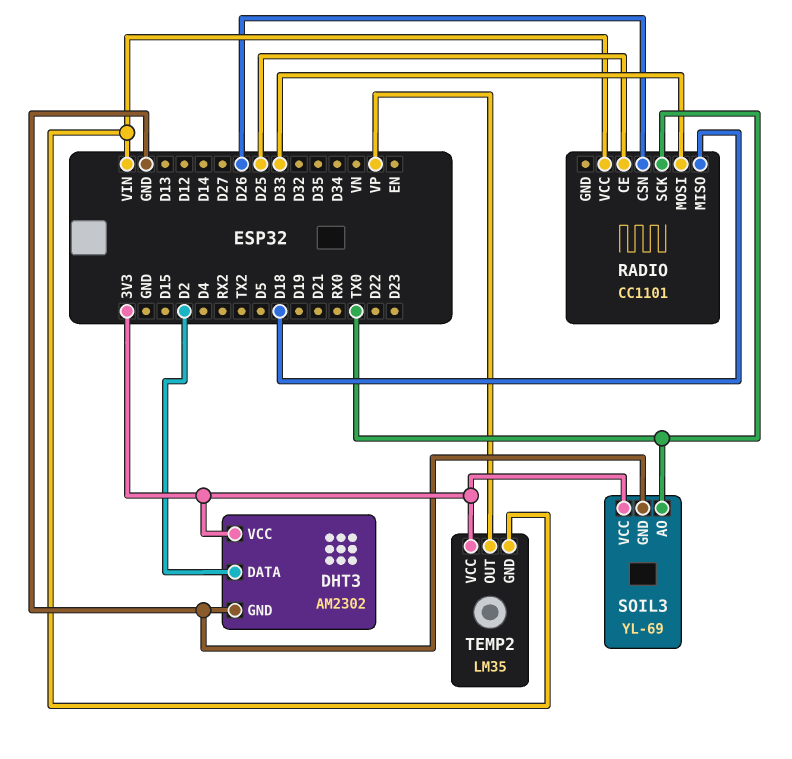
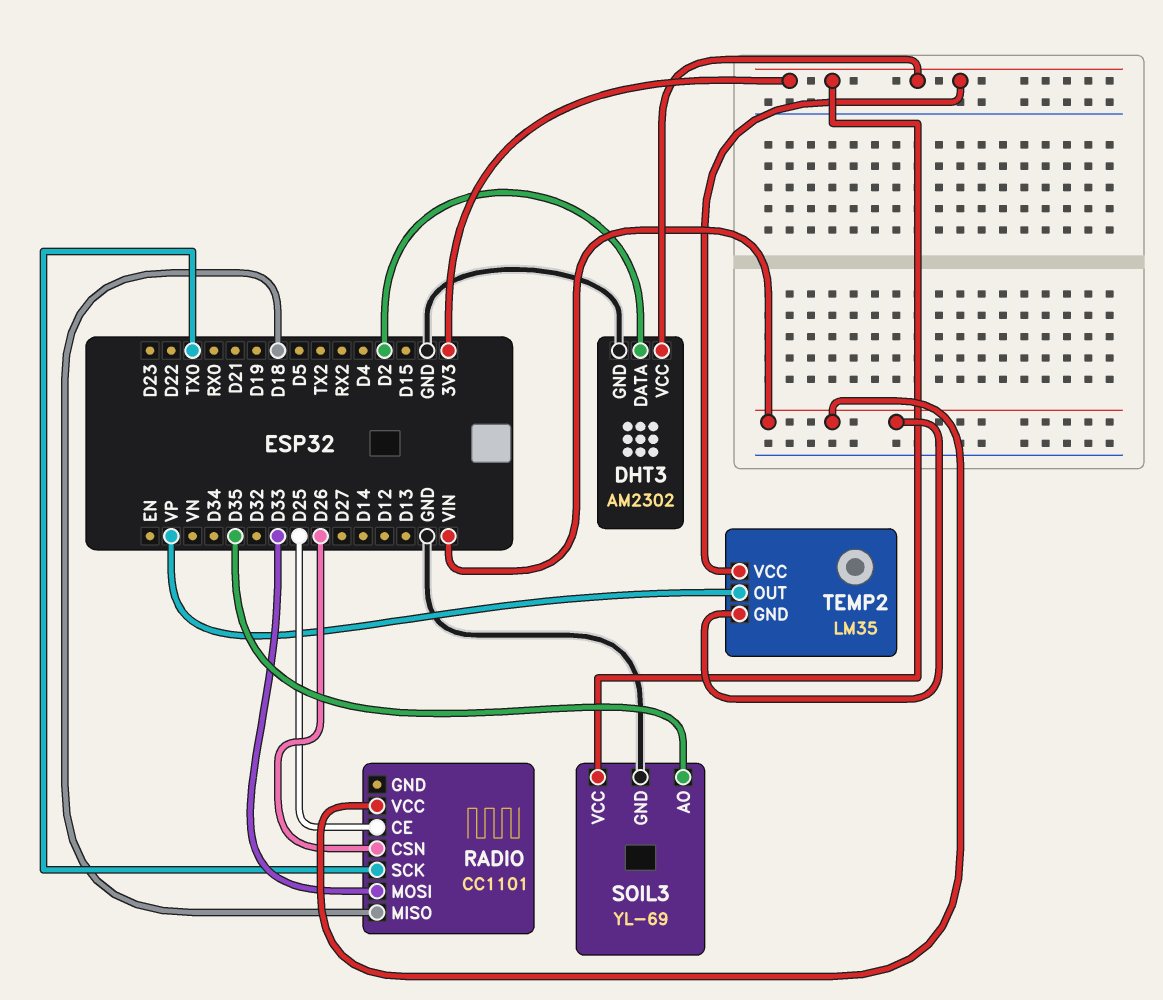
SOIL3 pin AO: TX0 -> D35

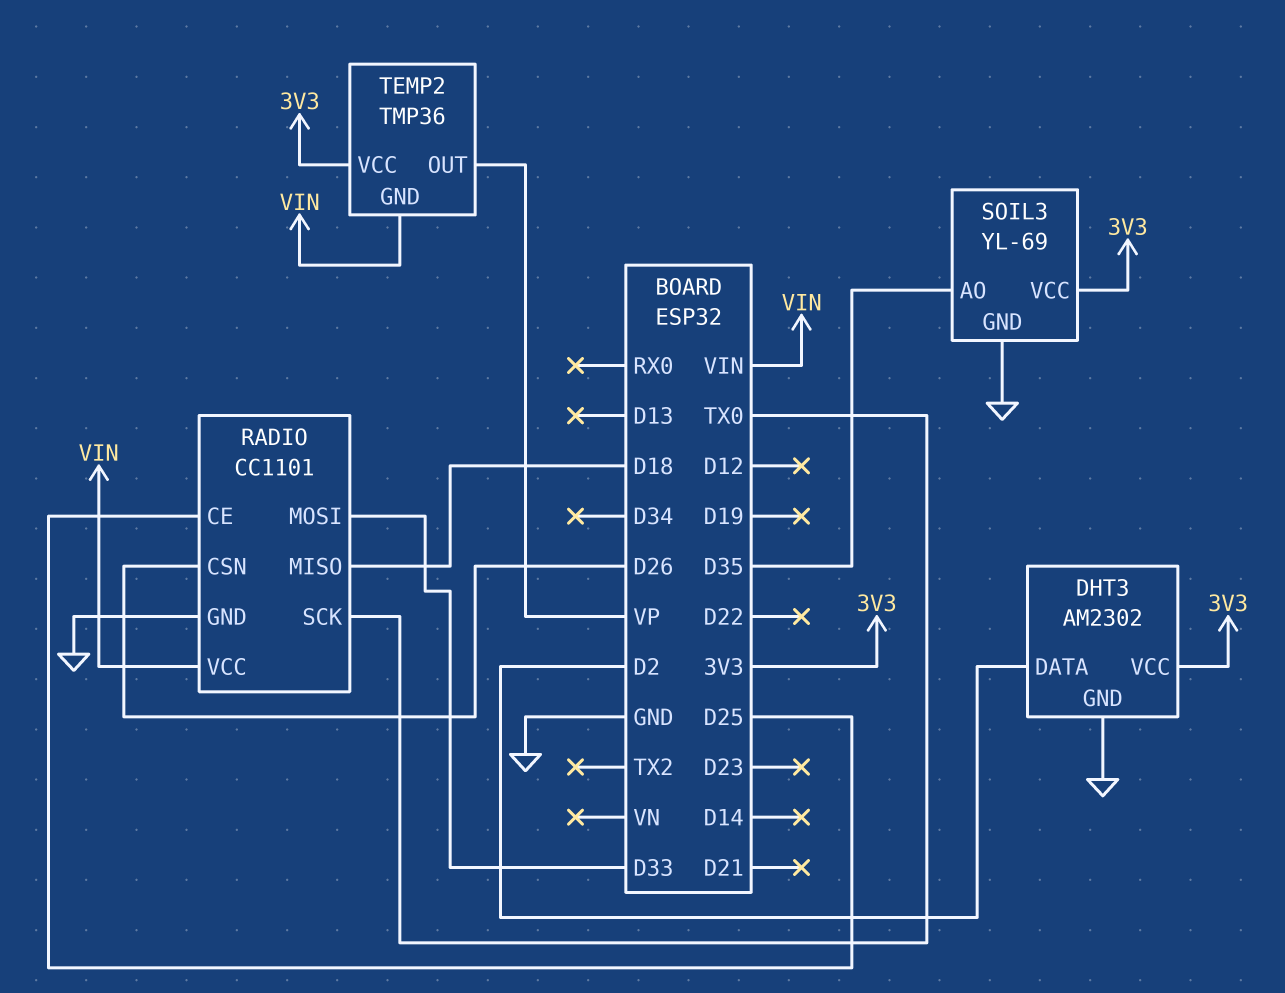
RADIO pin GND: none -> GND
TEMP2: LM35 -> TMP36

